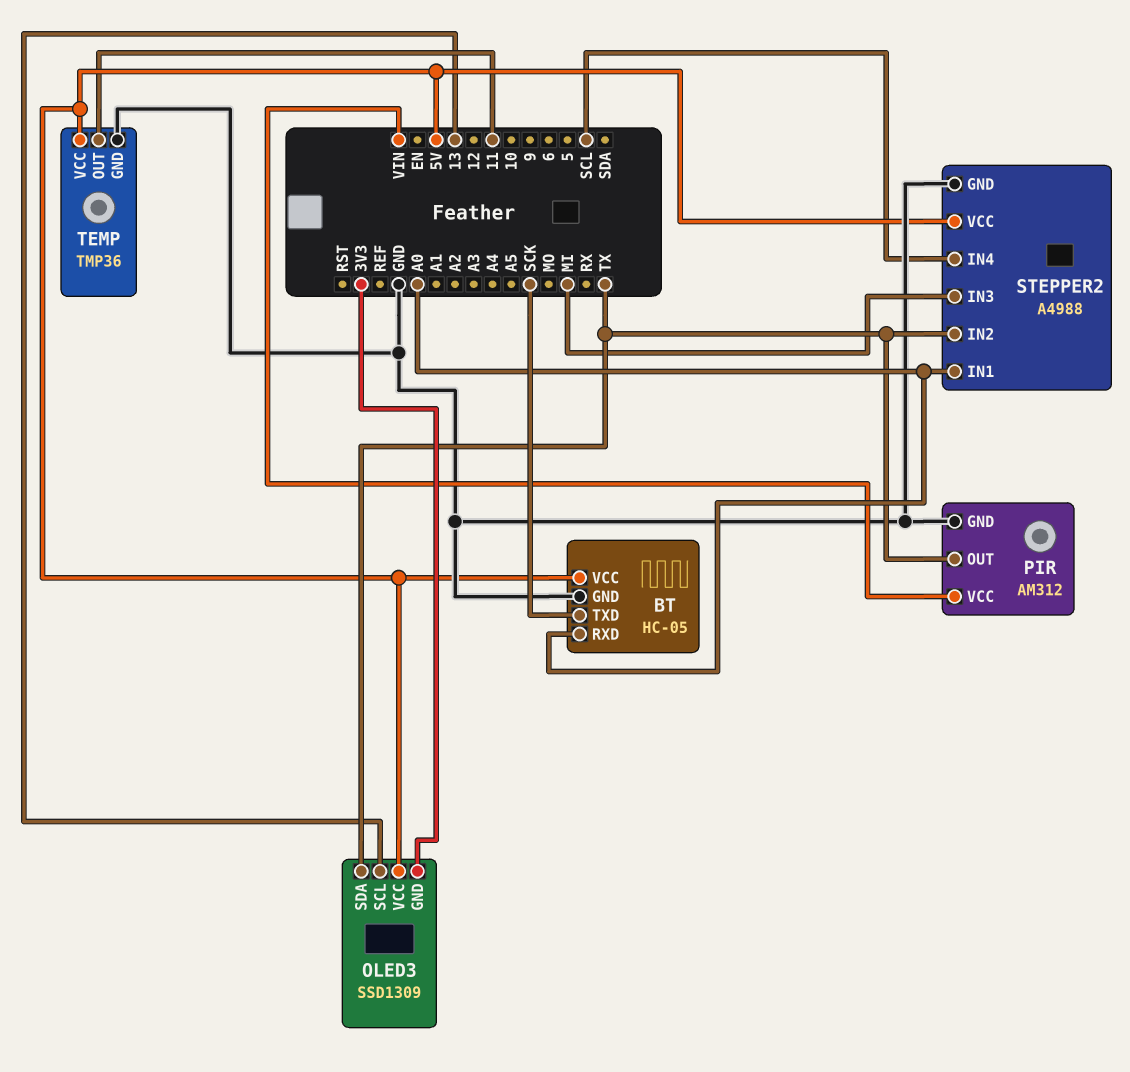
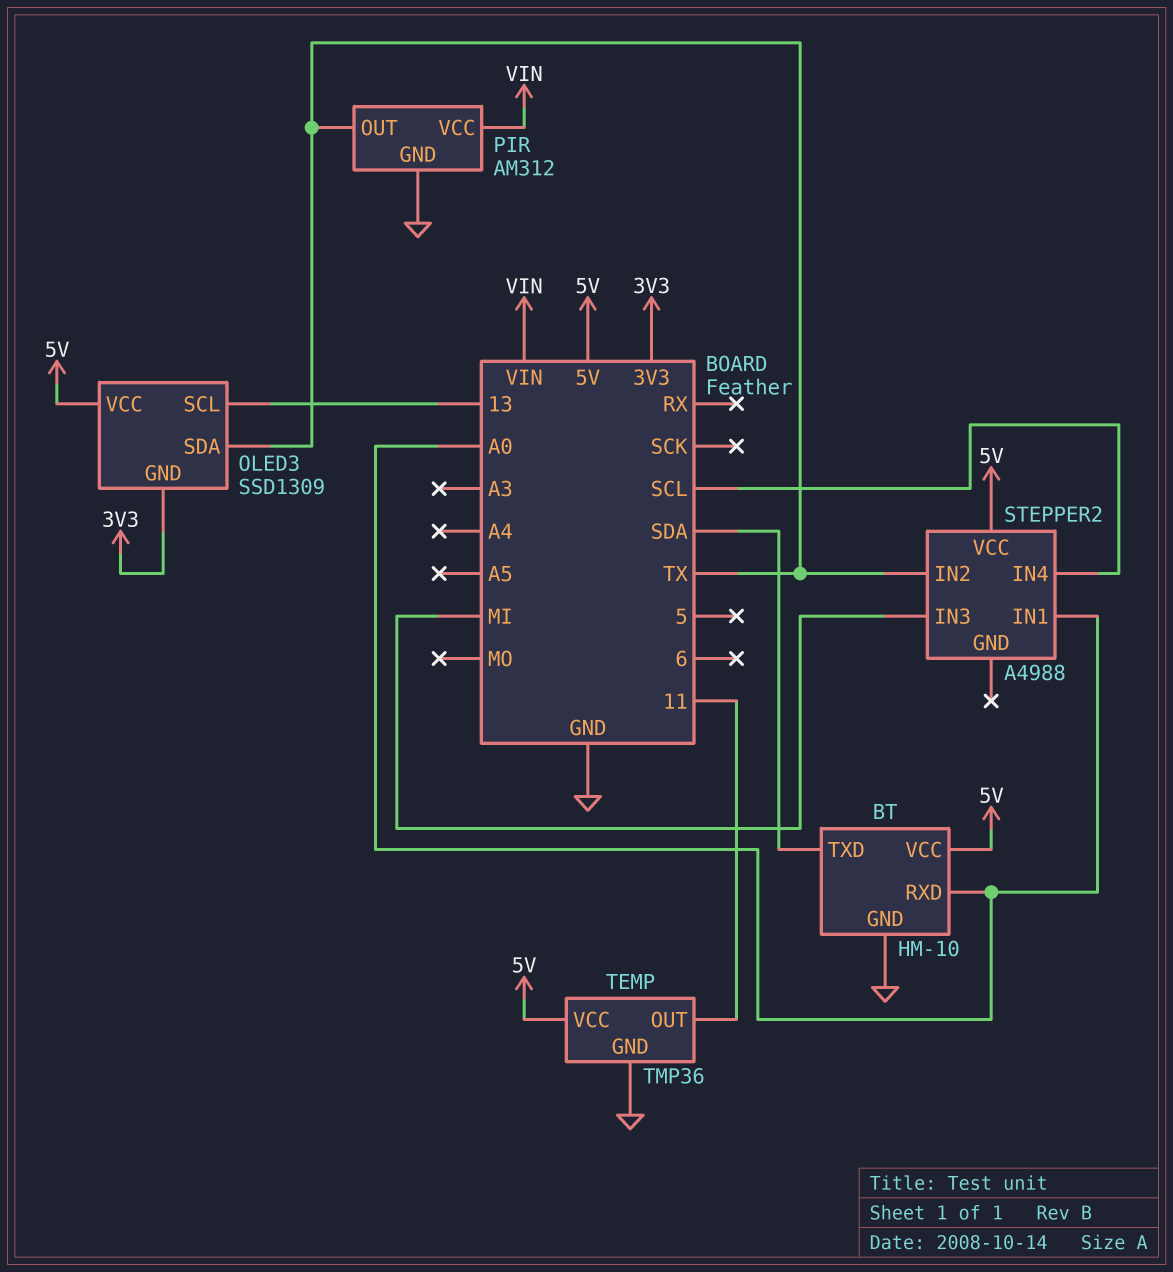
BT: HC-05 -> HM-10
BT pin TXD: SCK -> SDA
STEPPER2 pin GND: GND -> none

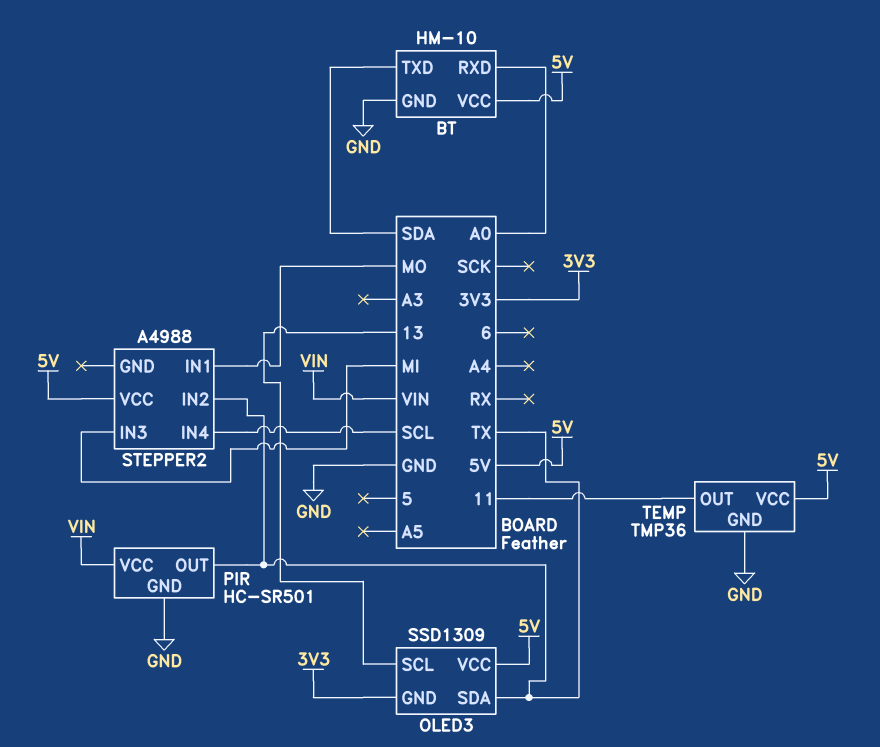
PIR: AM312 -> HC-SR501
STEPPER2 pin IN1: A0 -> MO

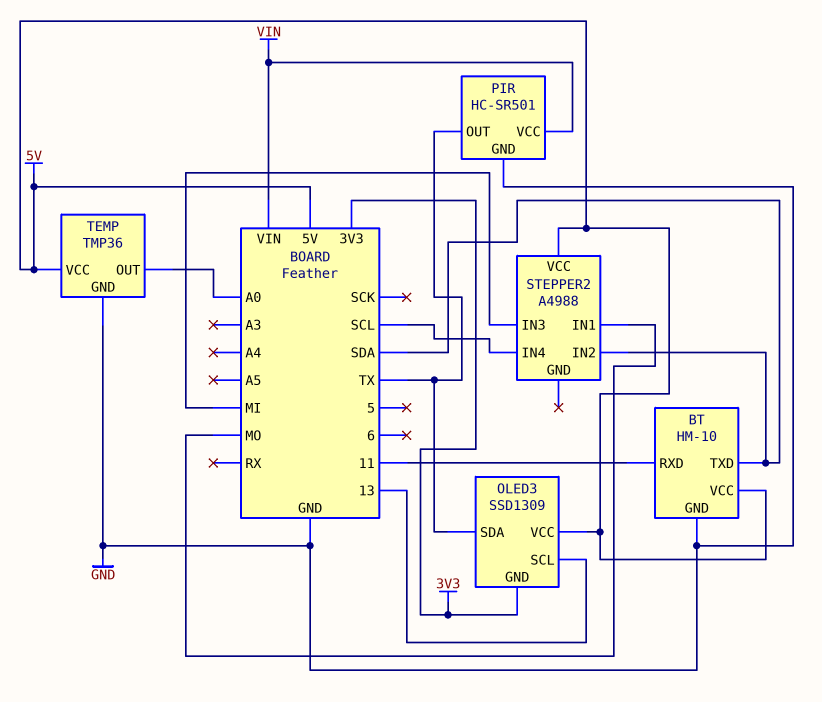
BT pin RXD: A0 -> 11
STEPPER2 pin IN2: TX -> SDA
TEMP pin OUT: 11 -> A0

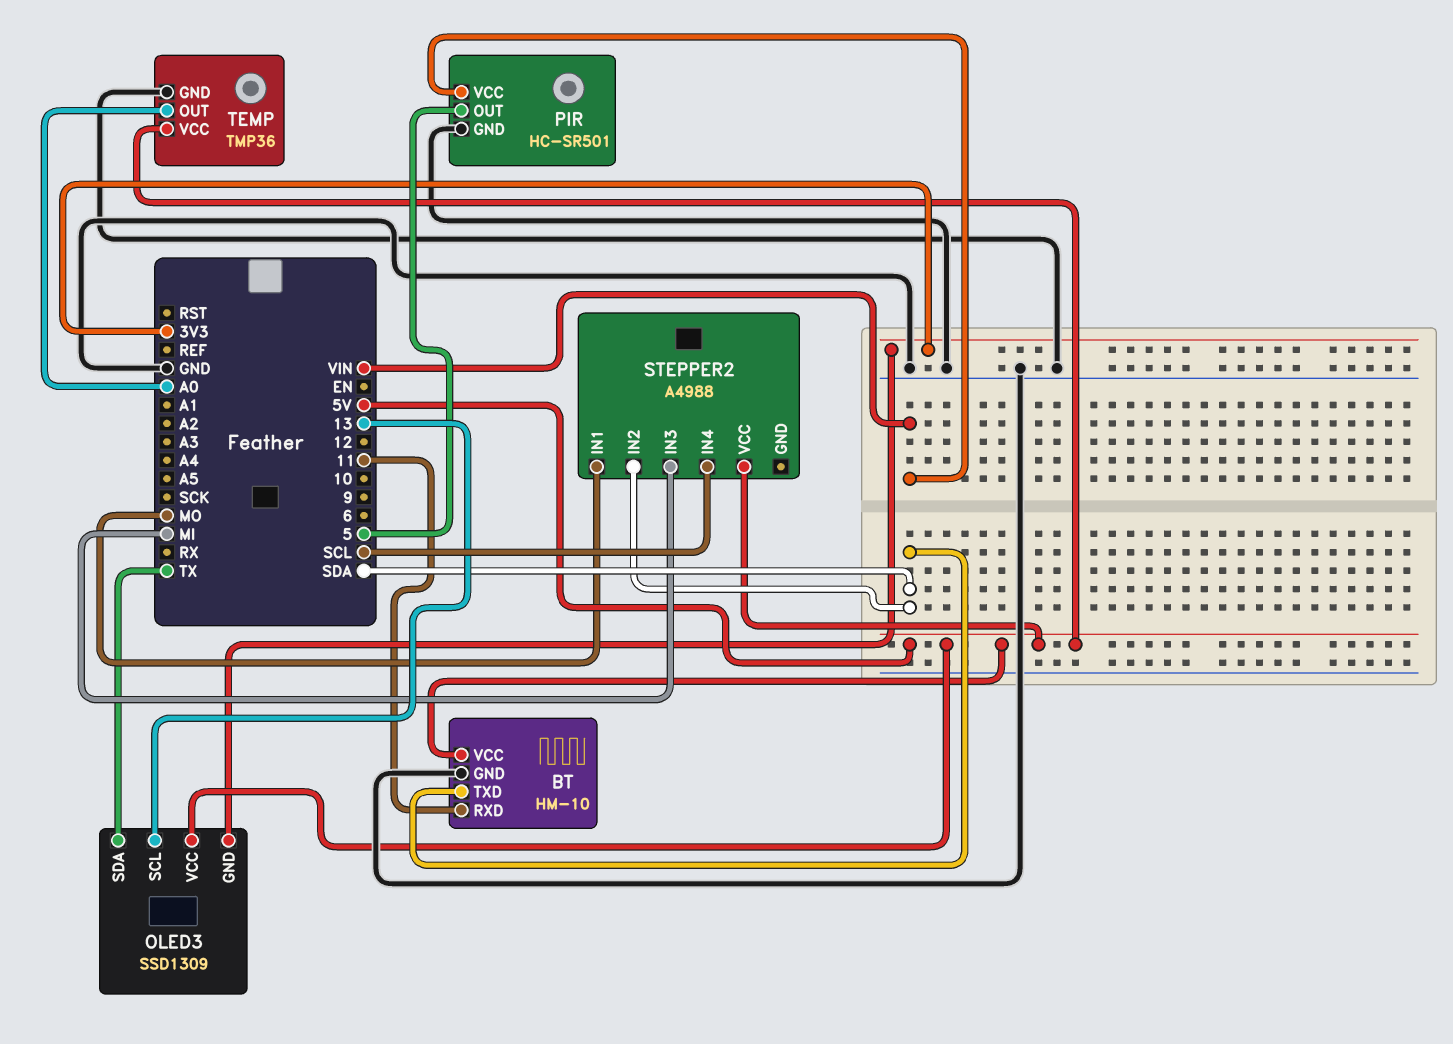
PIR pin OUT: TX -> 5

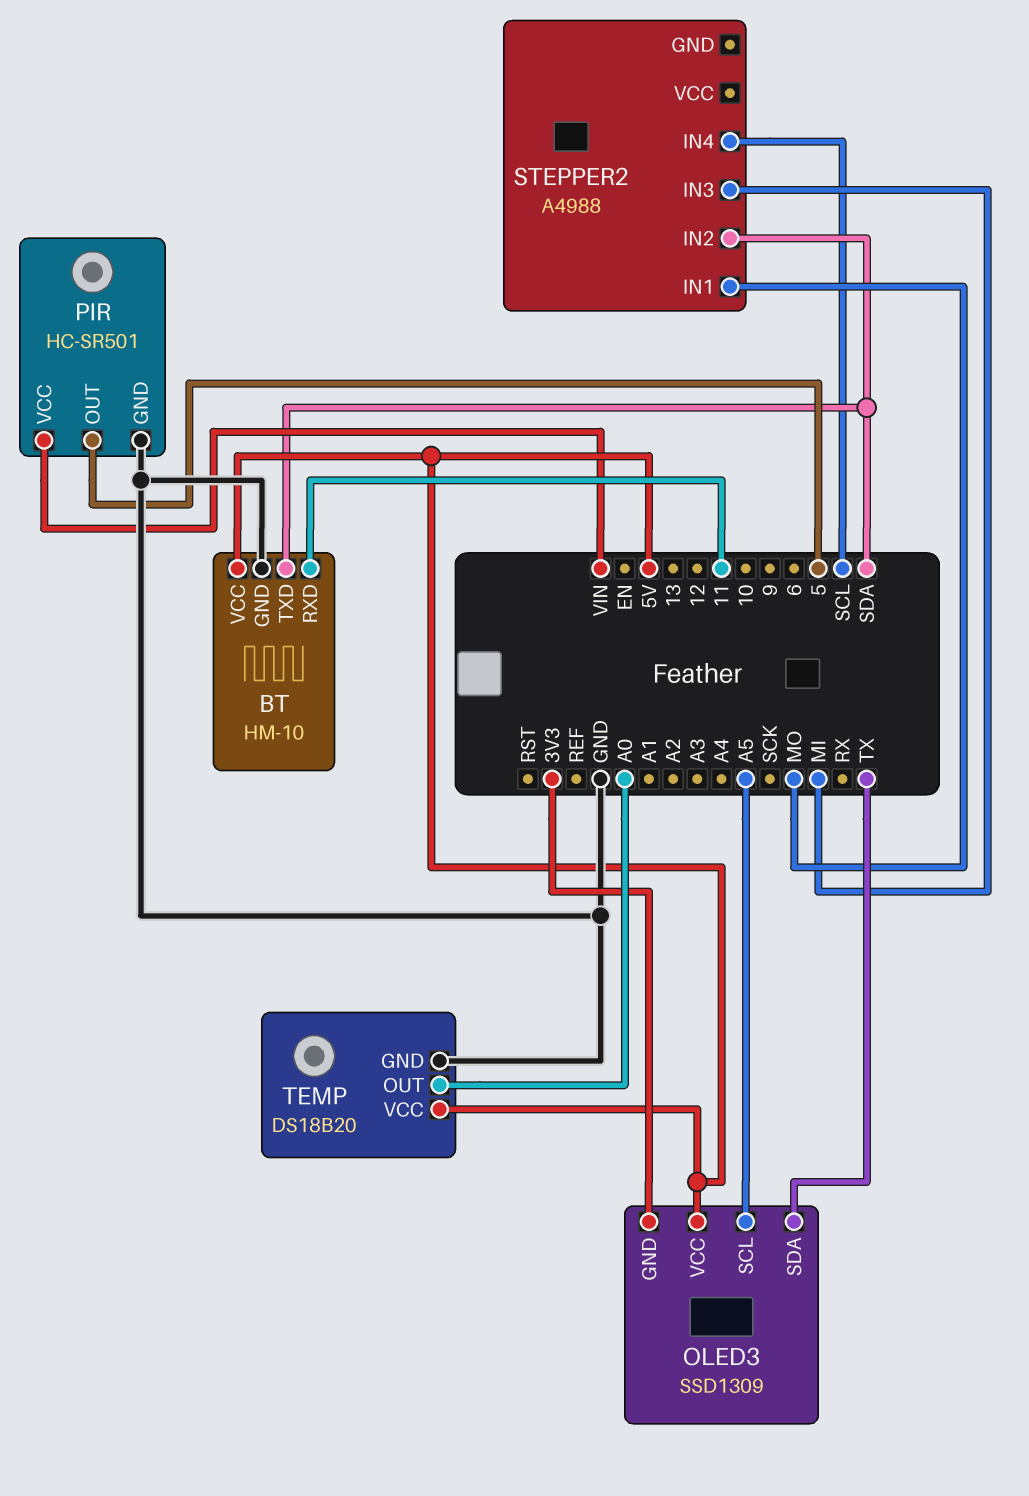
OLED3 pin SCL: 13 -> A5
STEPPER2 pin VCC: 5V -> none
TEMP: TMP36 -> DS18B20

